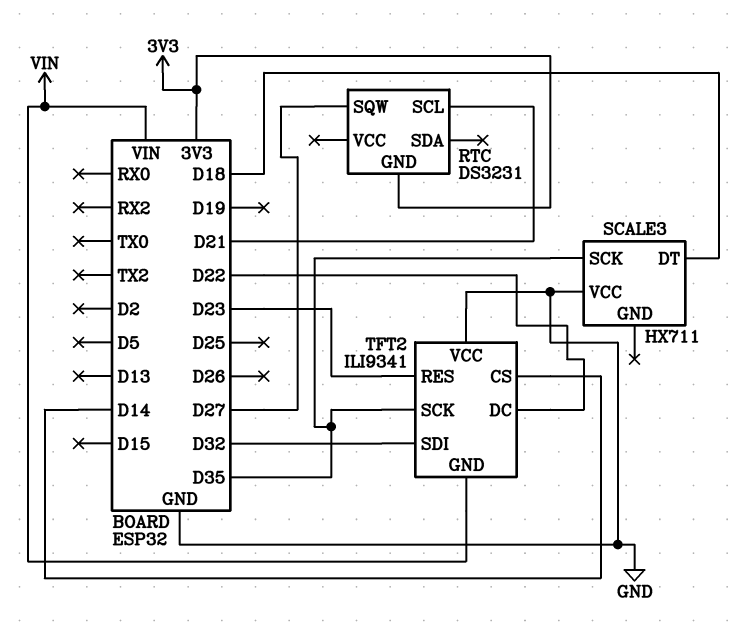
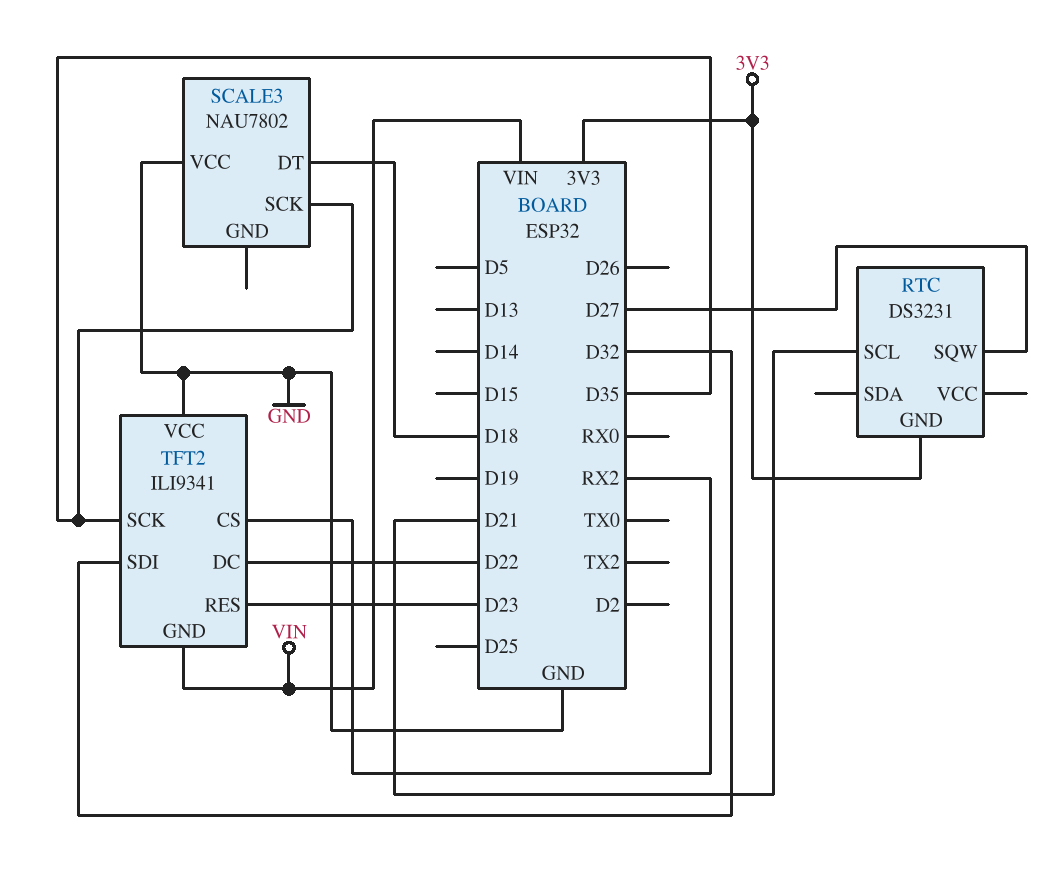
SCALE3: HX711 -> NAU7802
TFT2 pin CS: D14 -> RX2

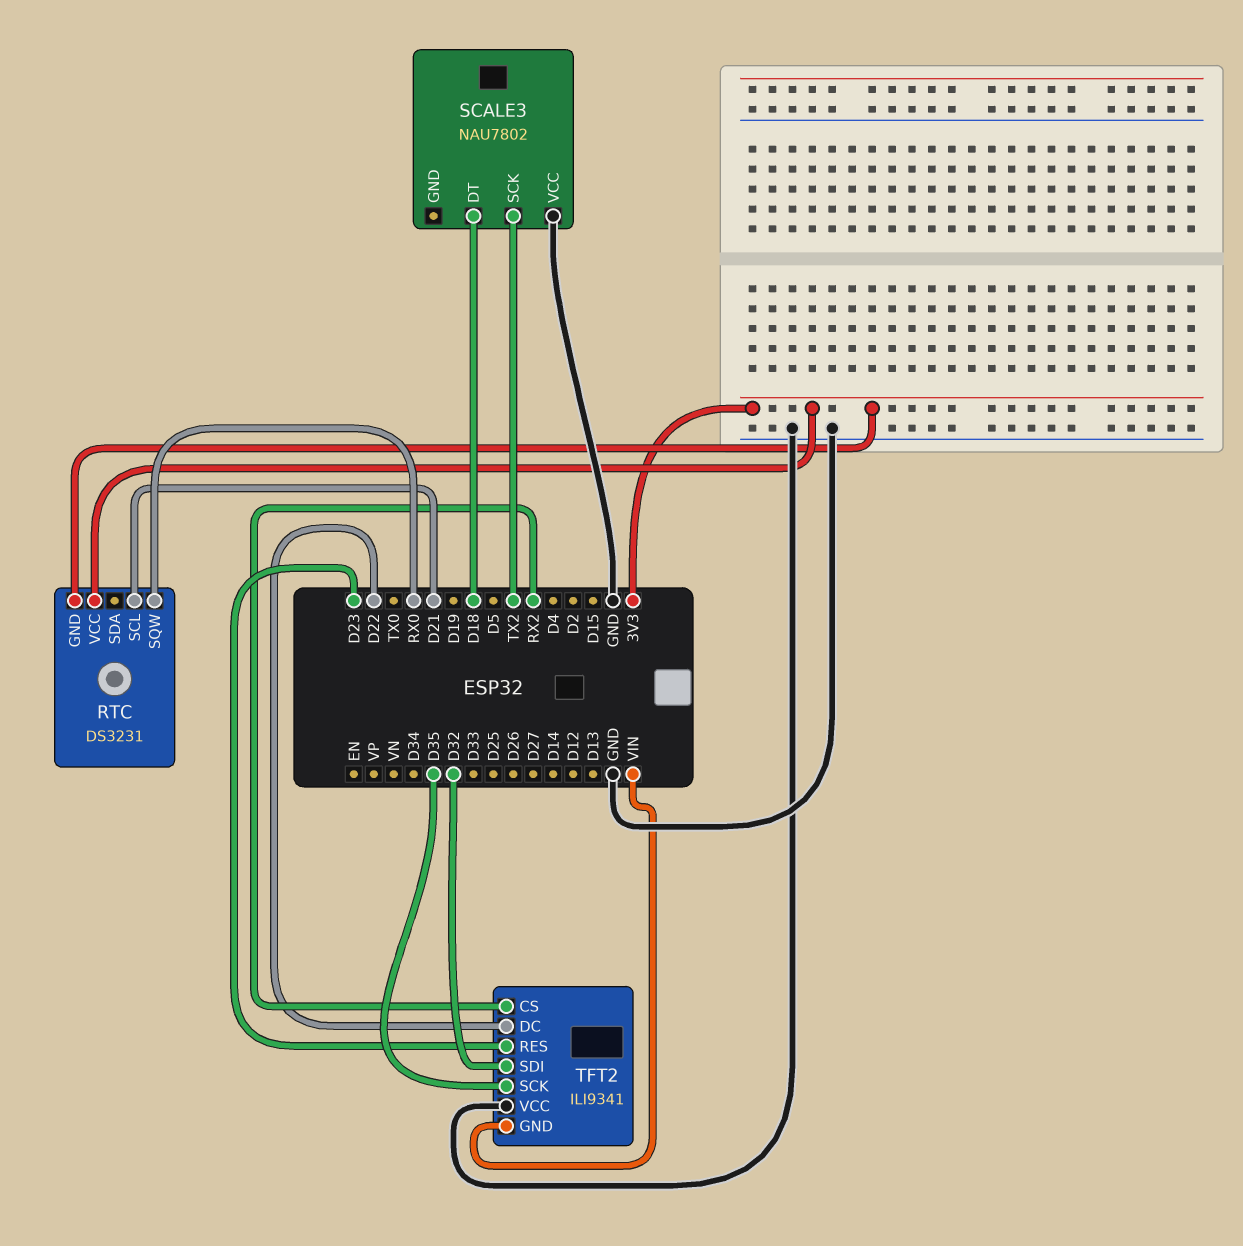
RTC pin SQW: D27 -> RX0
RTC pin VCC: none -> 3V3
SCALE3 pin SCK: D35 -> TX2

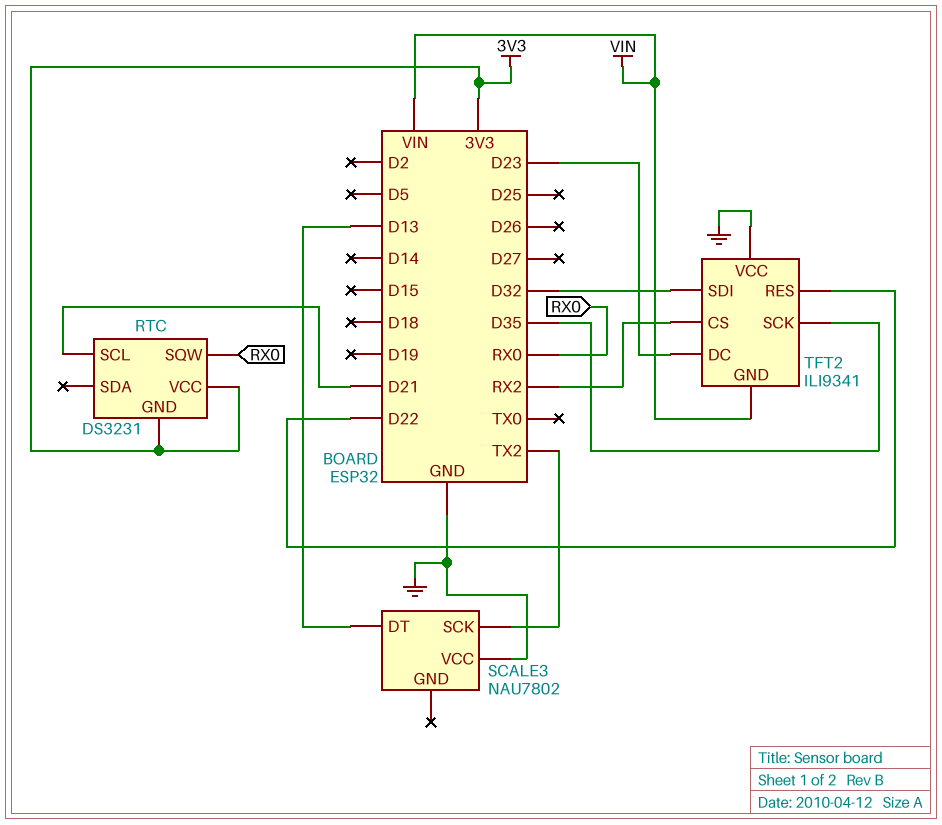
SCALE3 pin DT: D18 -> D13
TFT2 pin DC: D22 -> D23
TFT2 pin RES: D23 -> D22

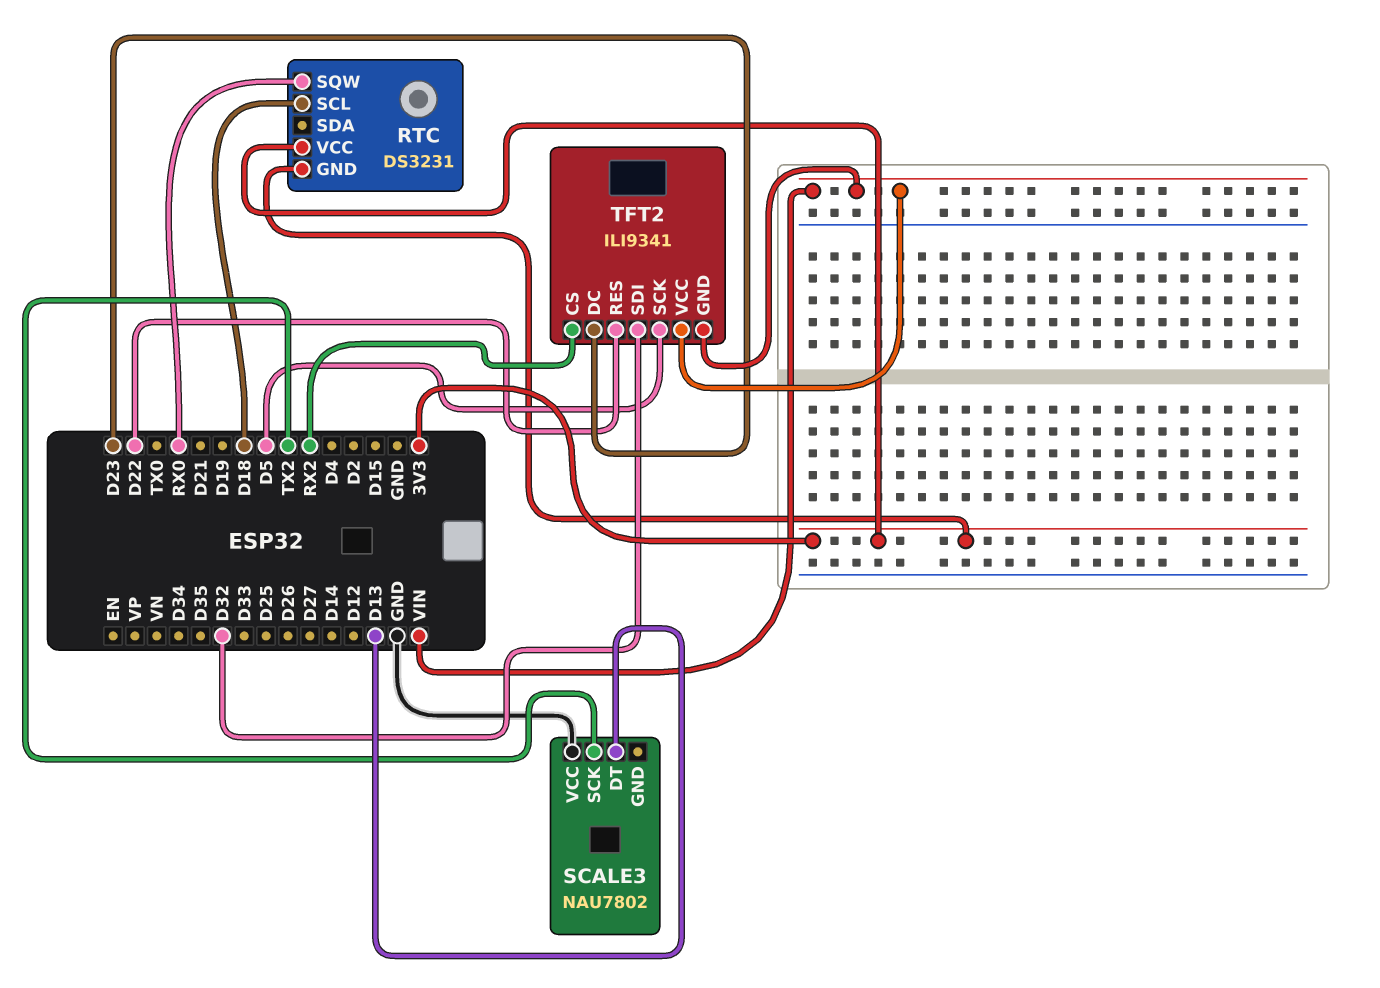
RTC pin SCL: D21 -> D18
TFT2 pin SCK: D35 -> D5
TFT2 pin VCC: GND -> VIN

